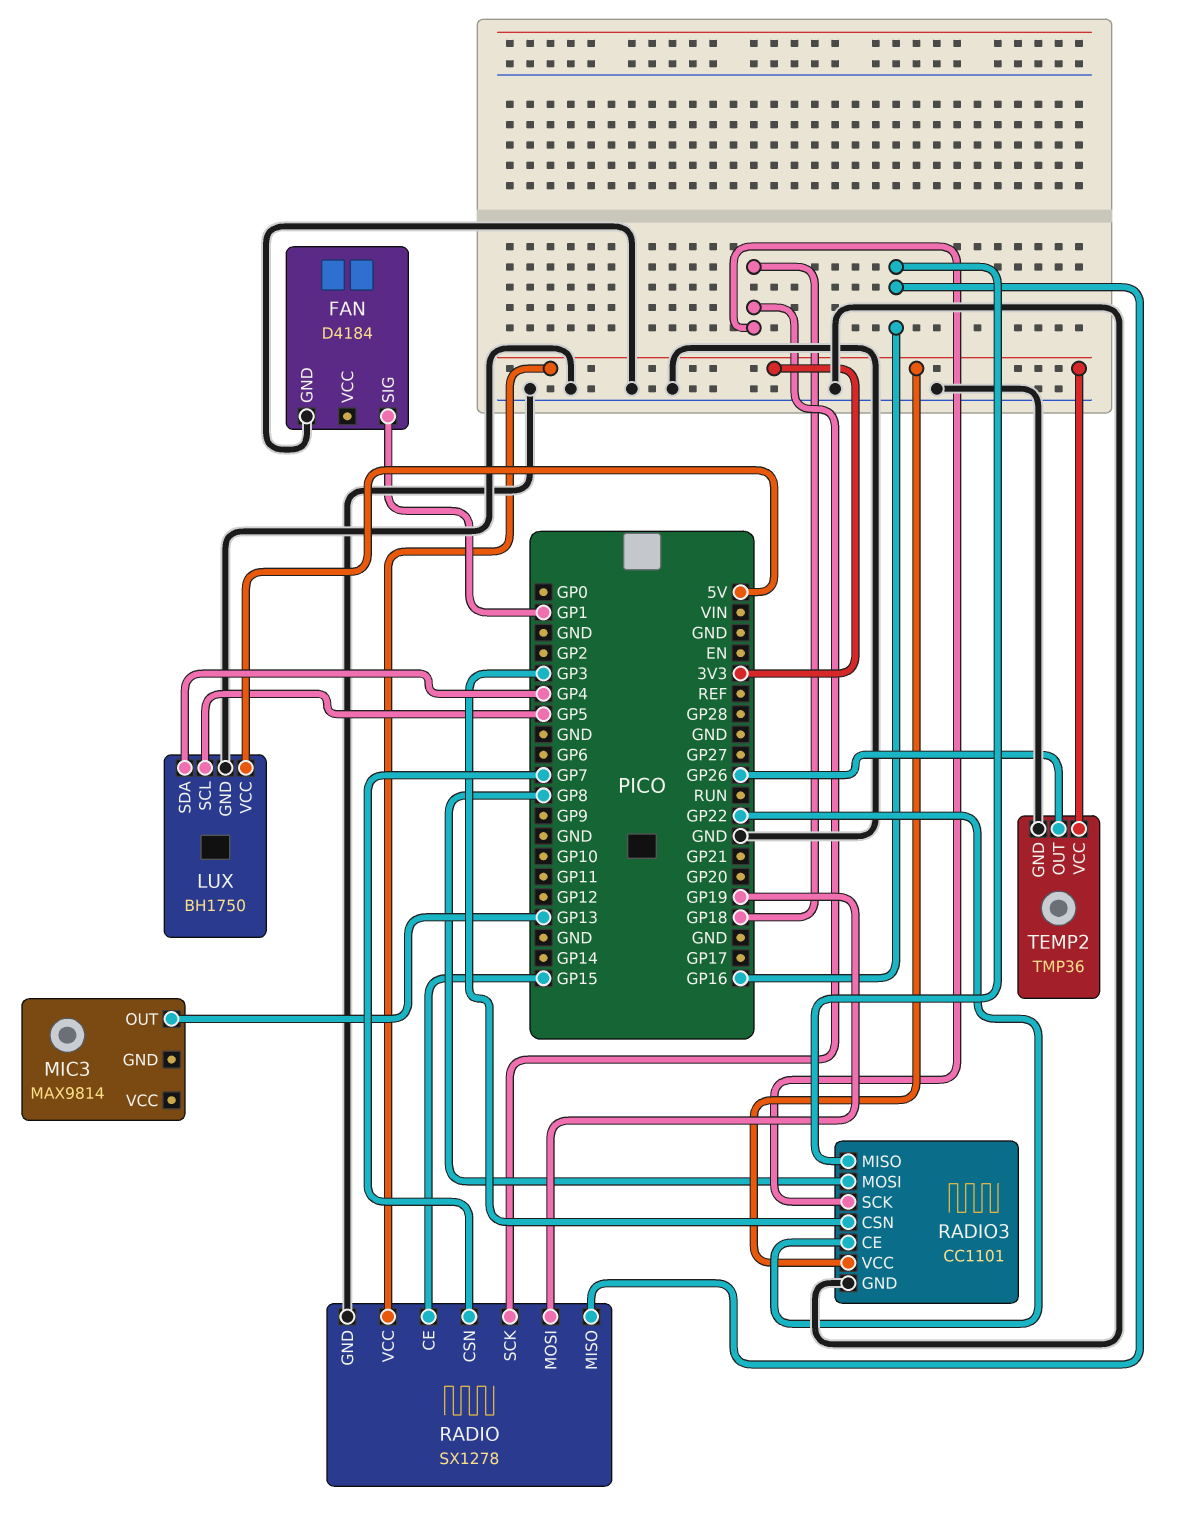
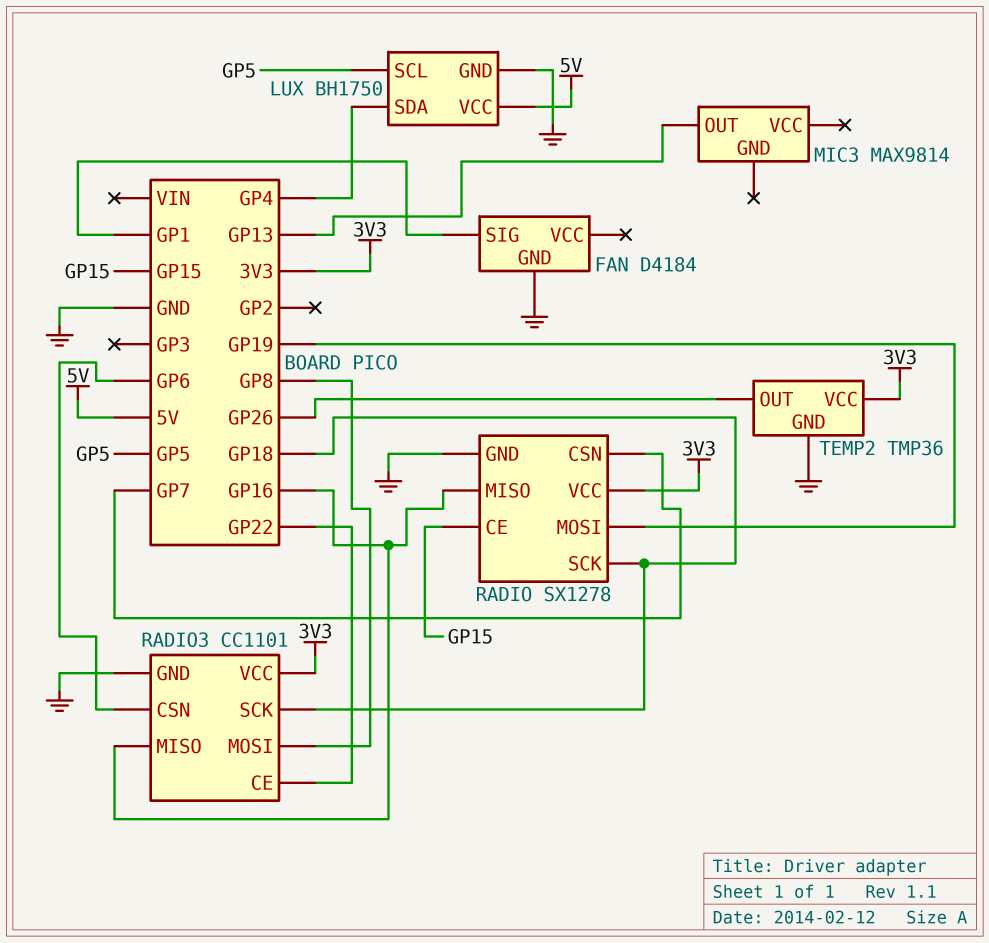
RADIO3 pin CSN: GP3 -> GP6

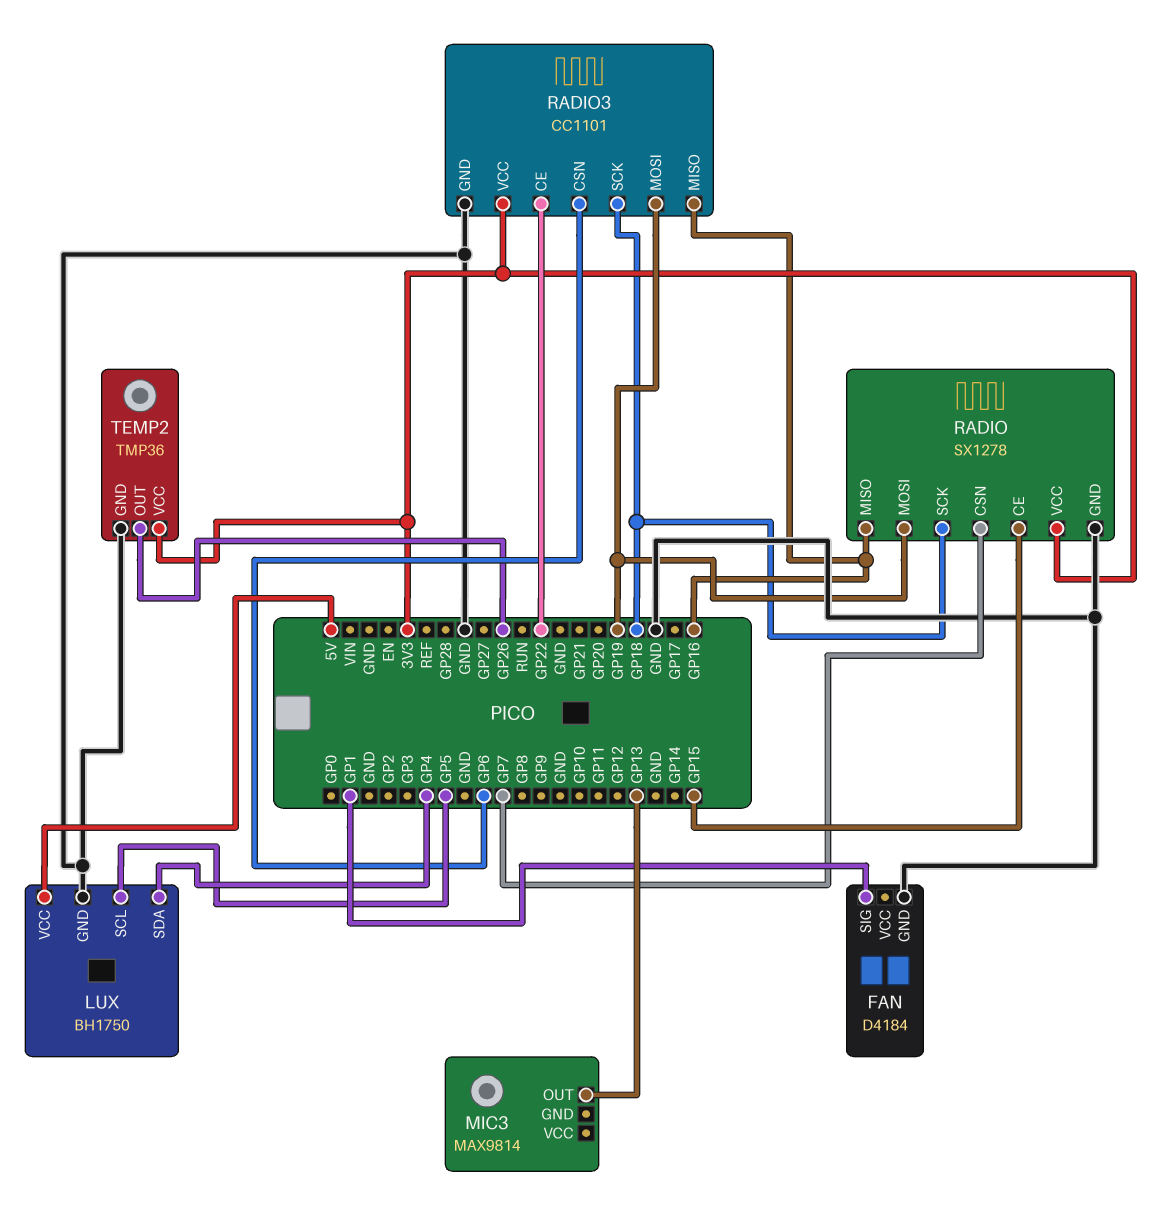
RADIO3 pin MOSI: GP8 -> GP19

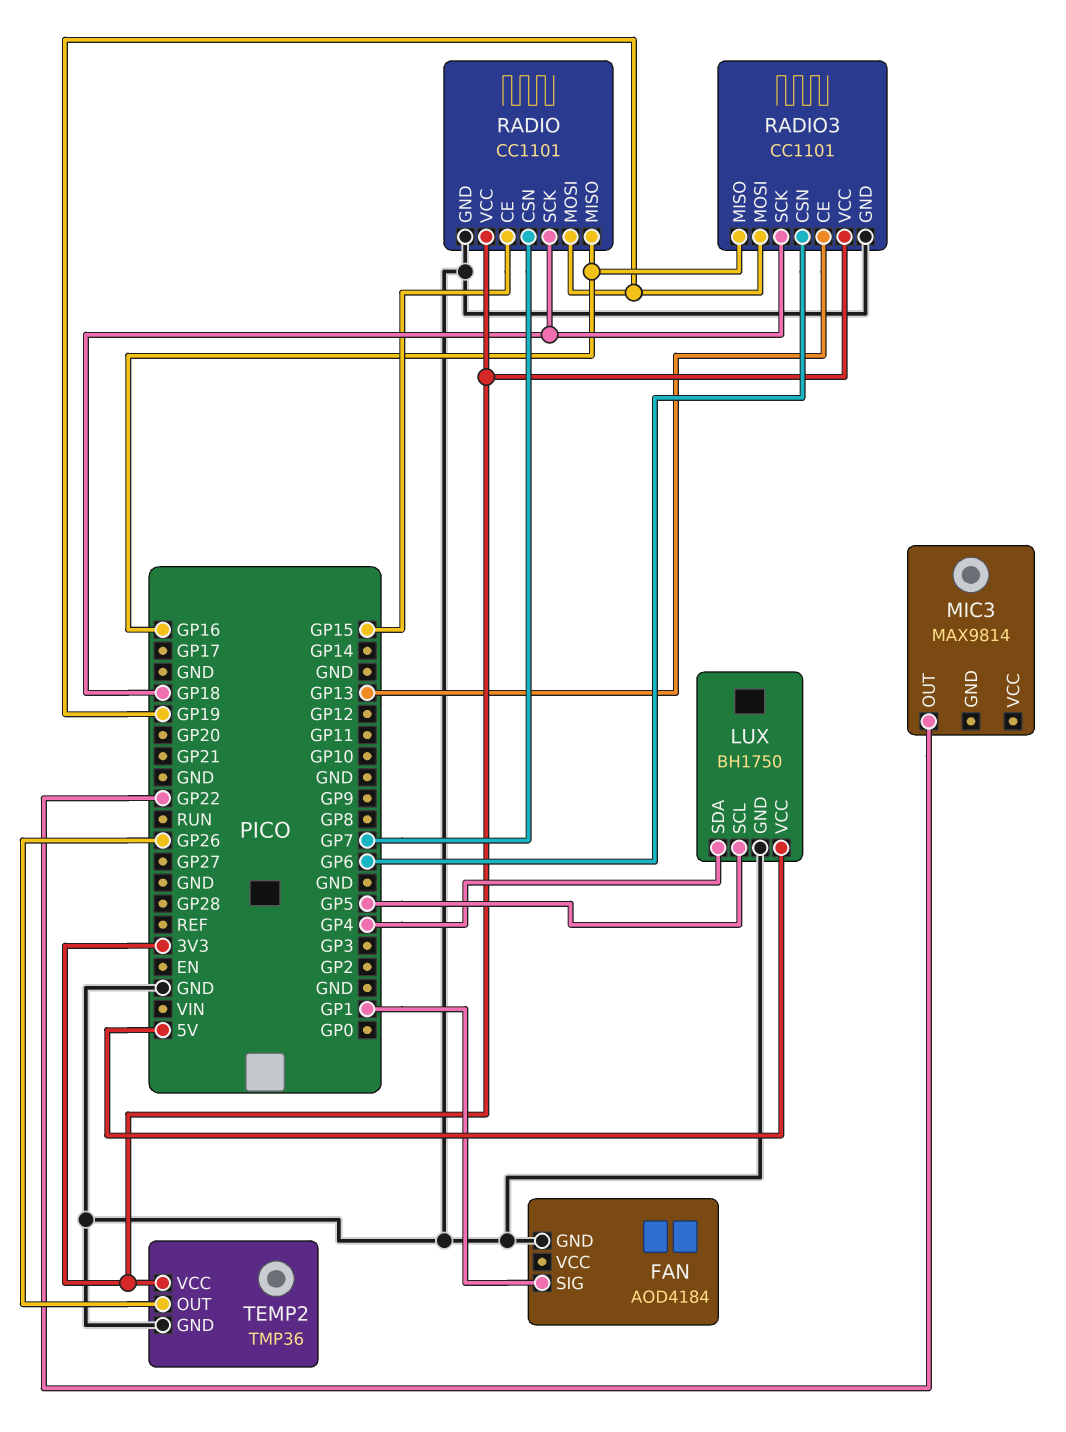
FAN: D4184 -> AOD4184
MIC3 pin OUT: GP13 -> GP22
RADIO: SX1278 -> CC1101
RADIO3 pin CE: GP22 -> GP13

